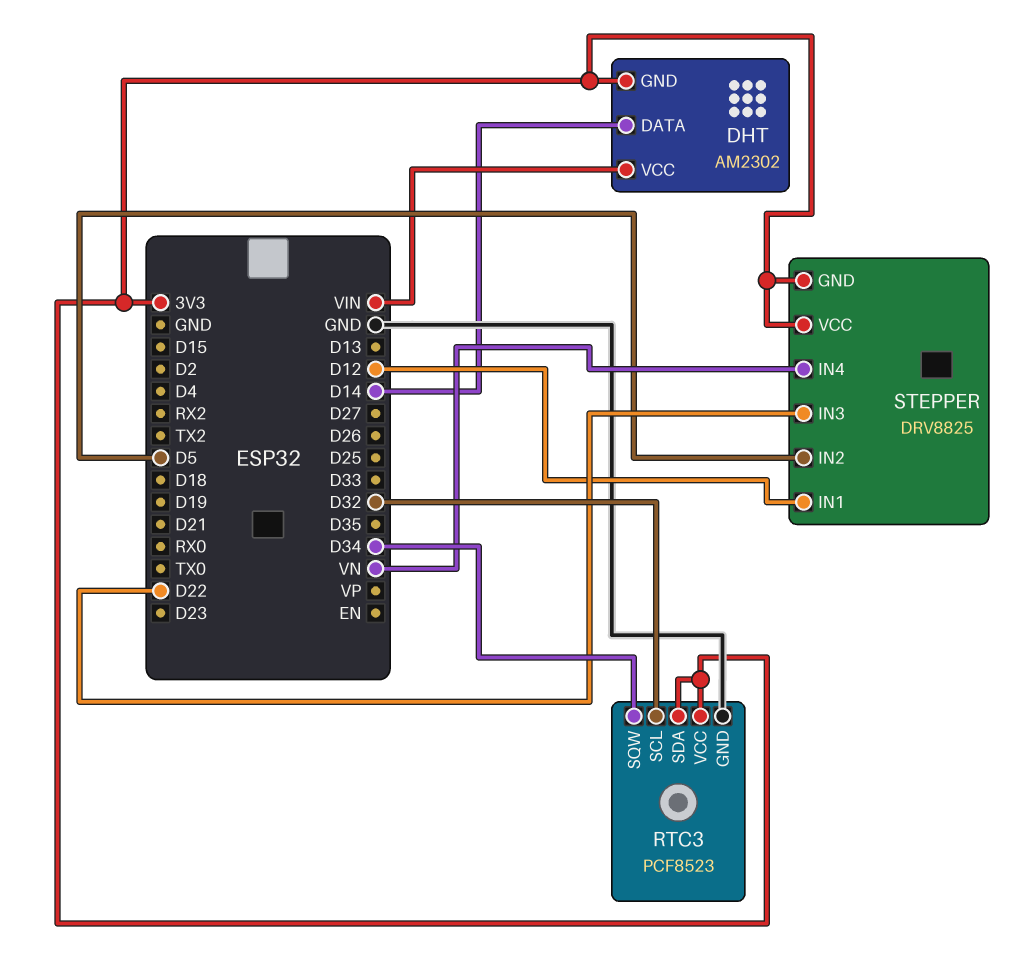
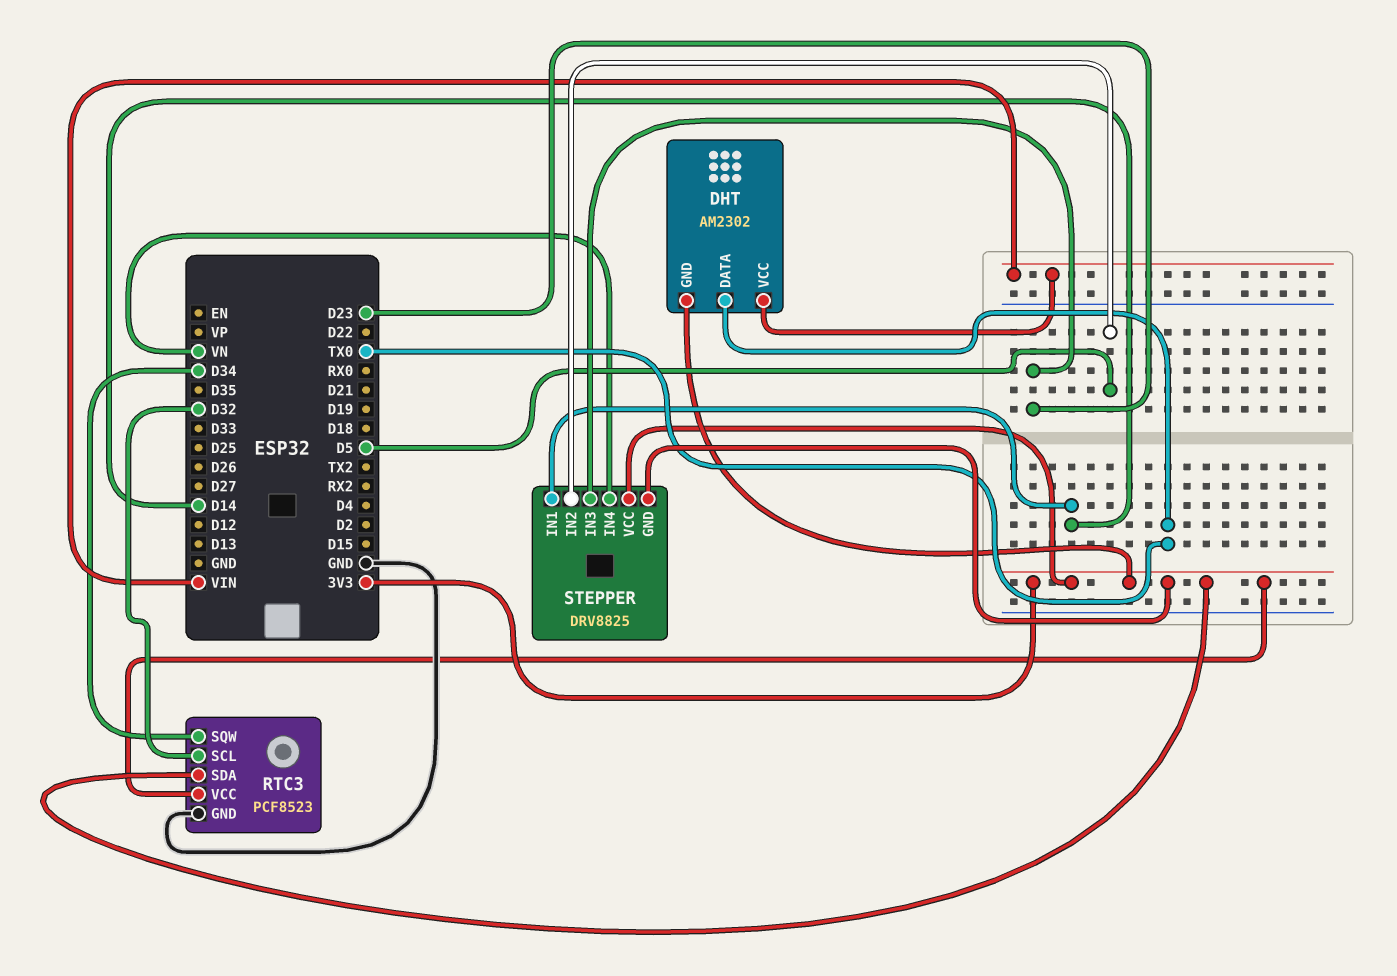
DHT pin DATA: D14 -> TX0
STEPPER pin IN1: D12 -> D14
STEPPER pin IN3: D22 -> D23

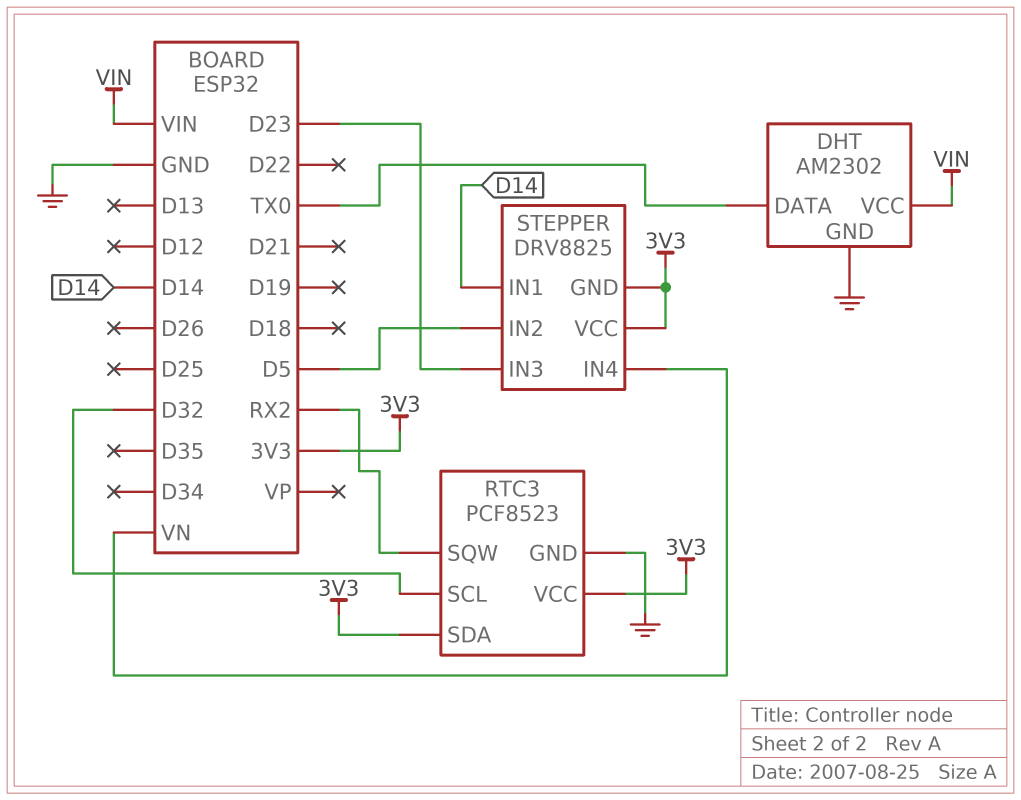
DHT pin GND: 3V3 -> GND
RTC3 pin SQW: D34 -> RX2

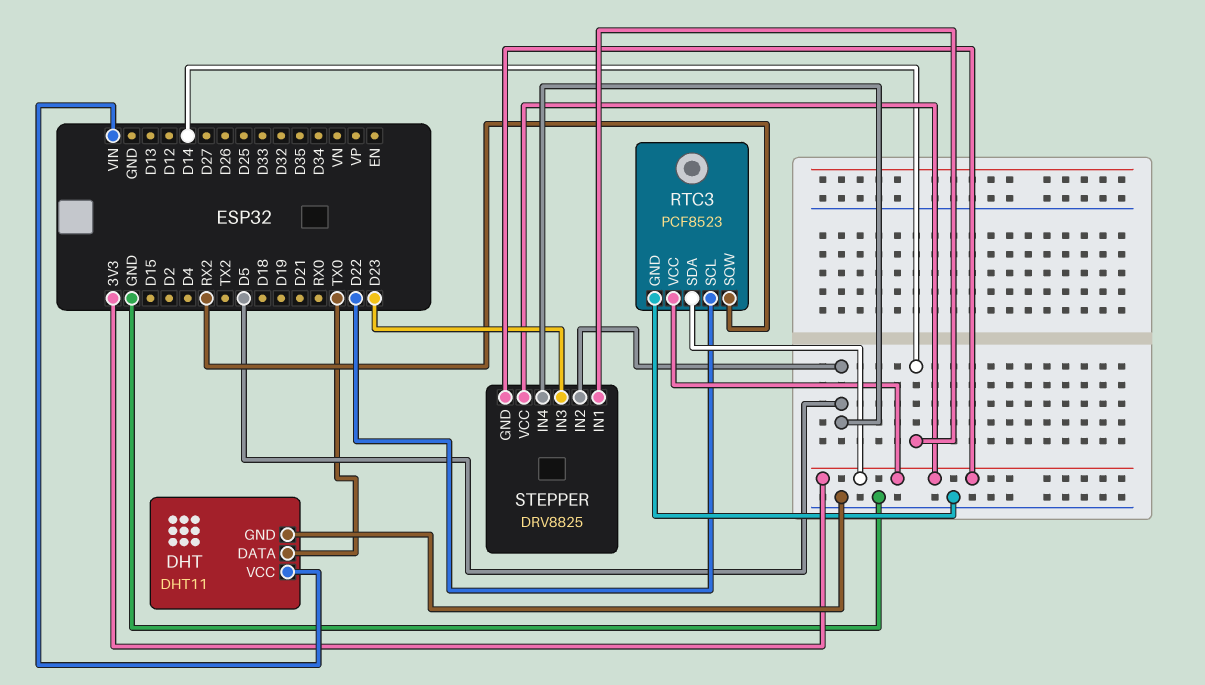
DHT: AM2302 -> DHT11
RTC3 pin SCL: D32 -> D22
STEPPER pin IN4: VN -> D5

